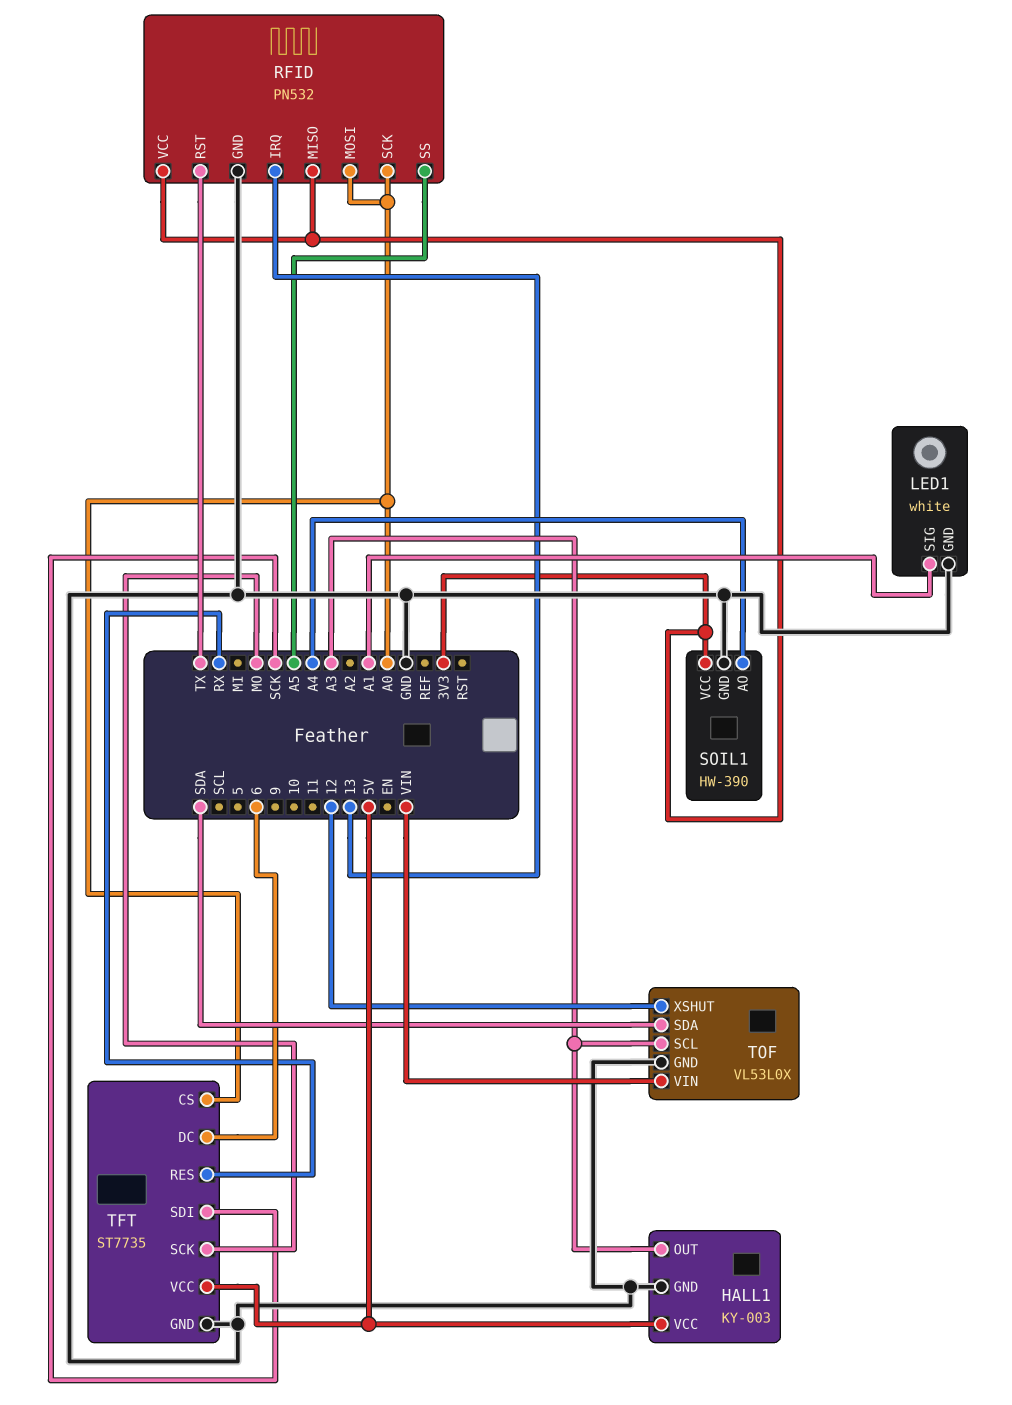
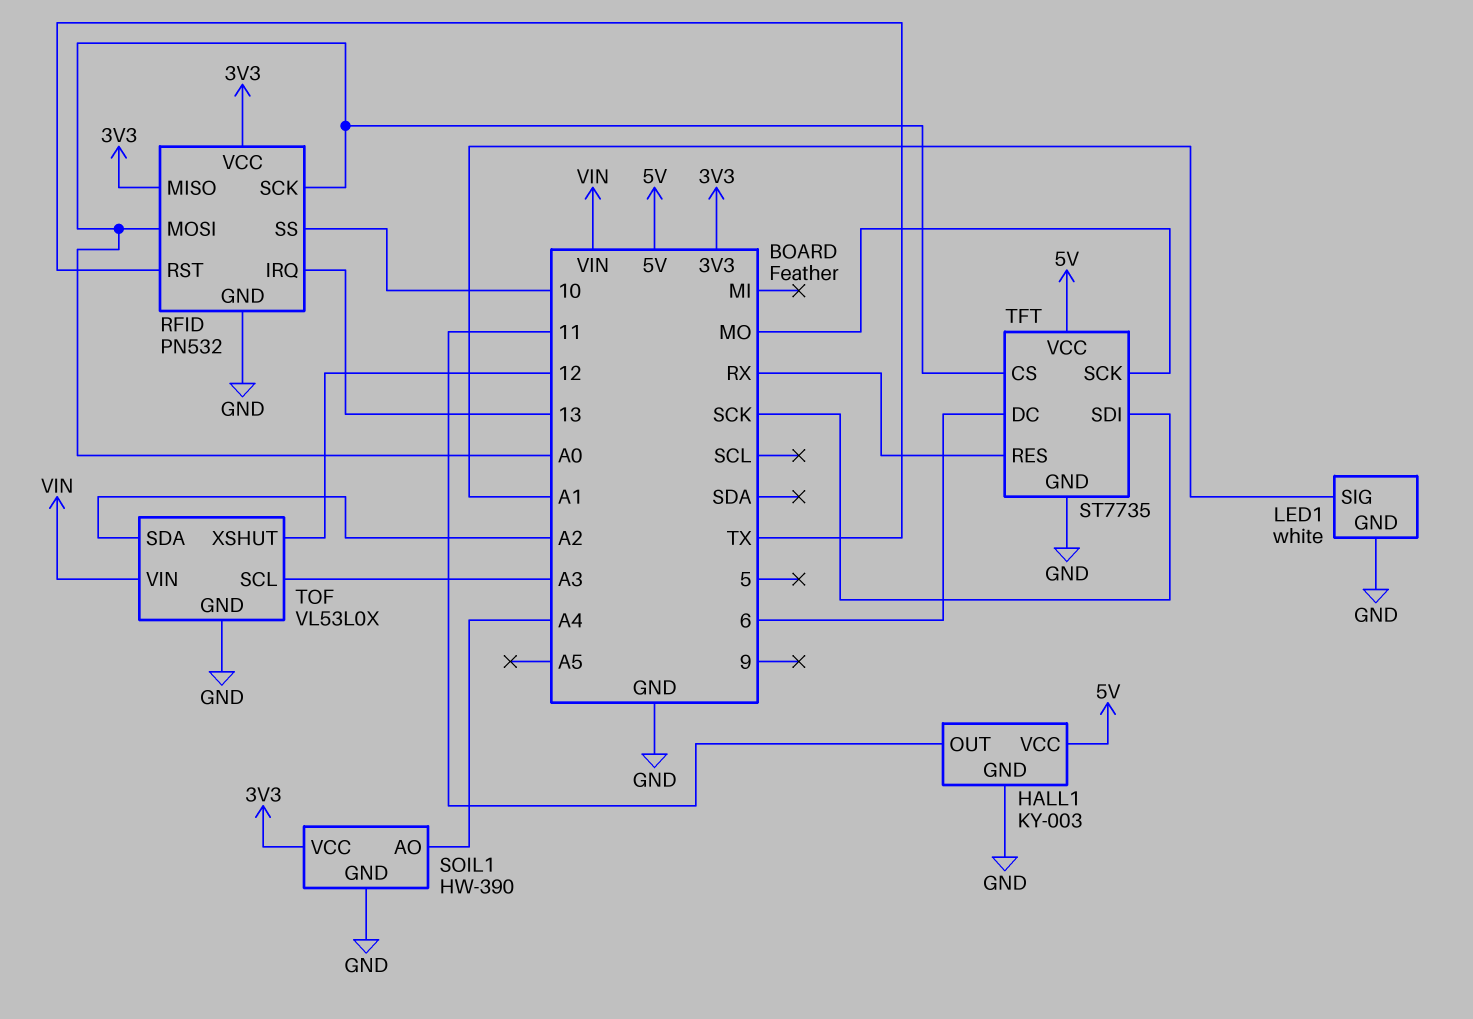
HALL1 pin OUT: A3 -> 11
RFID pin SS: A5 -> 10
TOF pin SDA: SDA -> A2

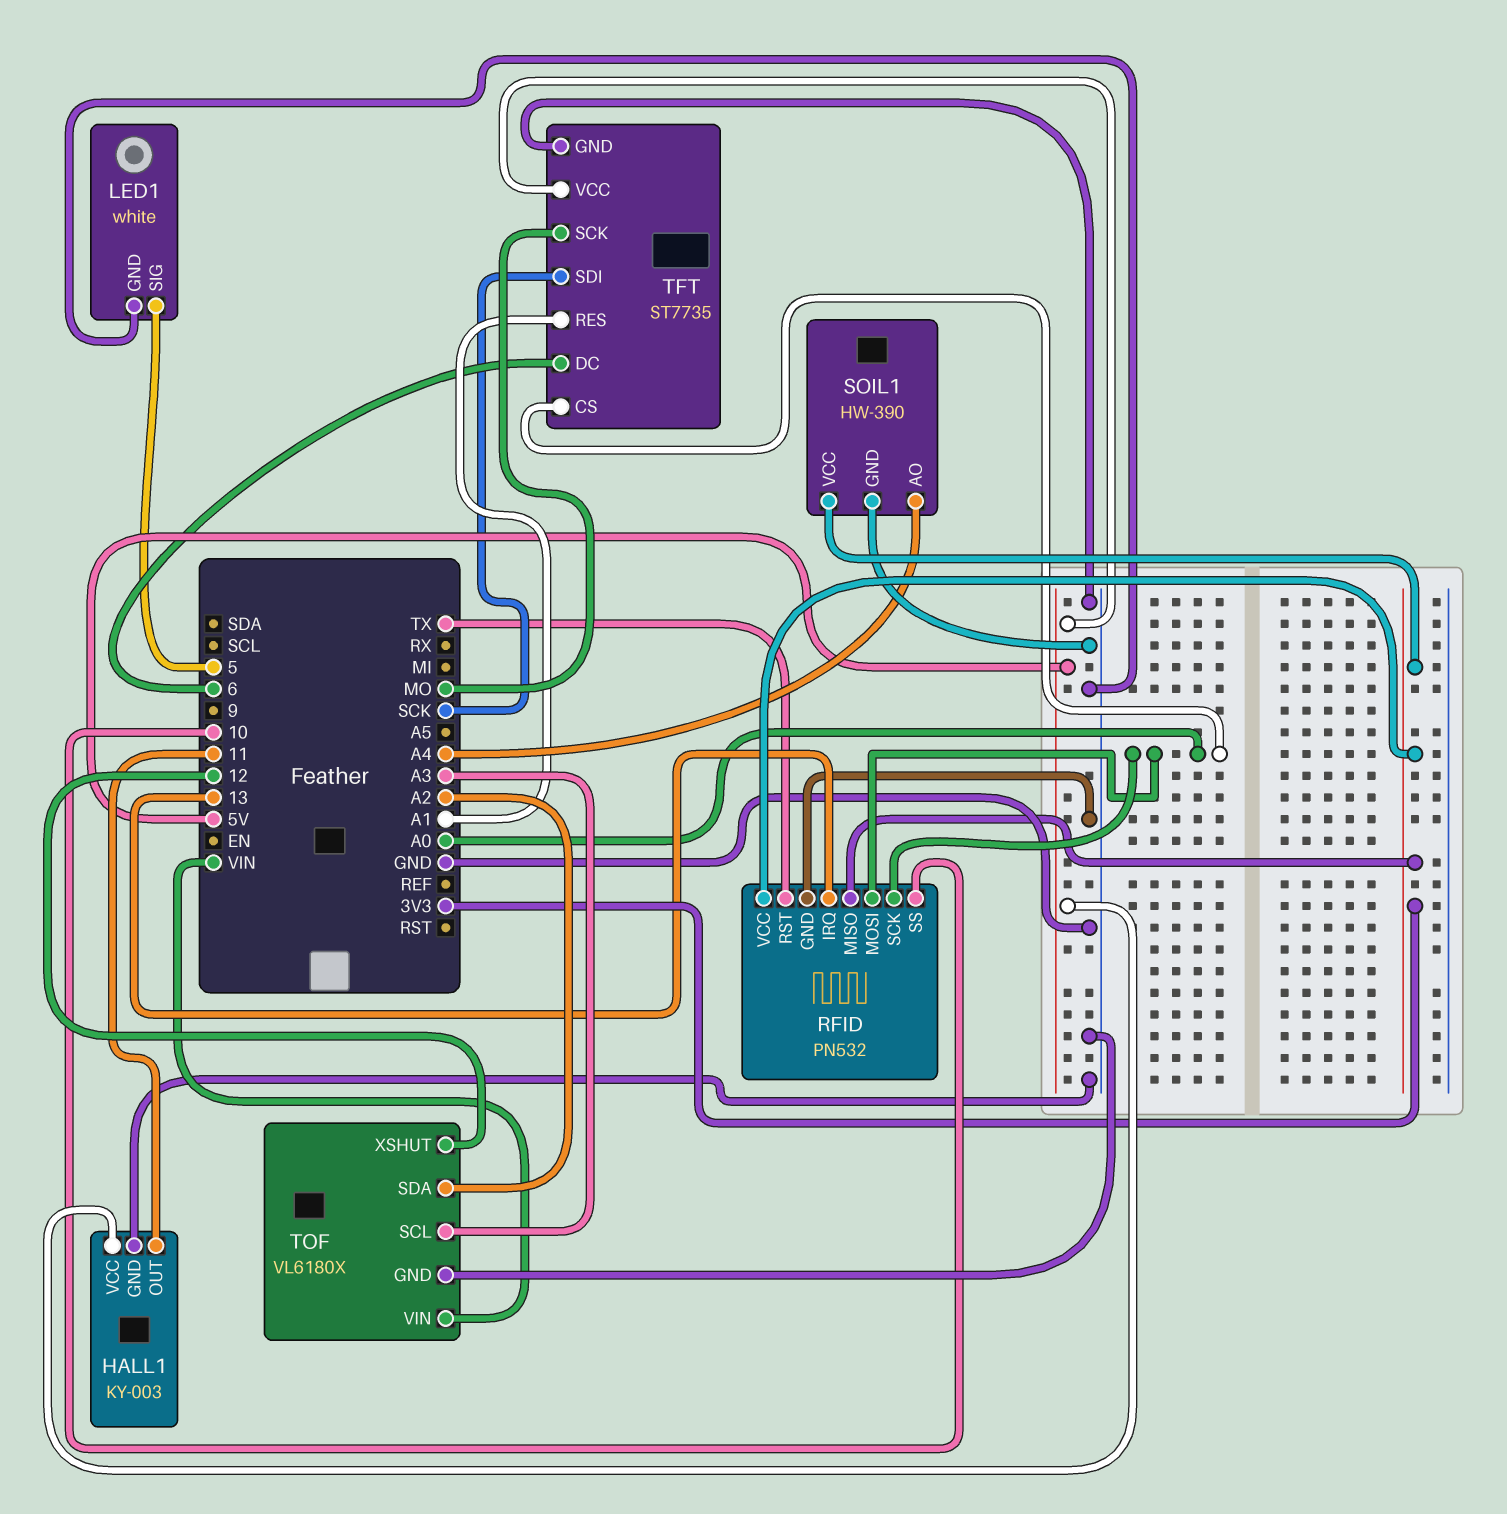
LED1 pin SIG: A1 -> 5
TFT pin RES: RX -> A1
TOF: VL53L0X -> VL6180X

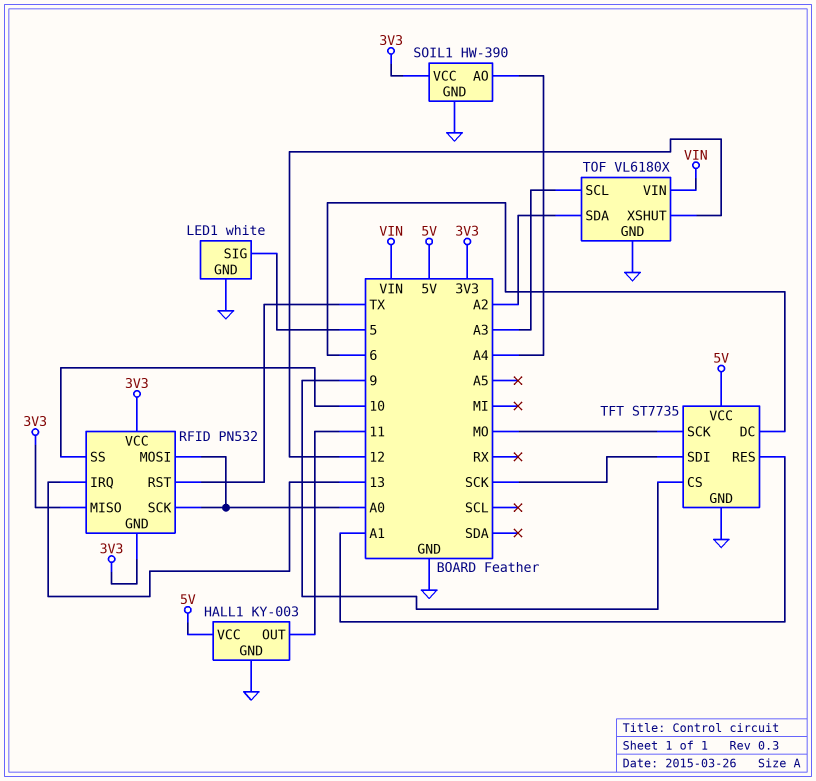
RFID pin GND: GND -> 3V3
TFT pin CS: A0 -> 9

